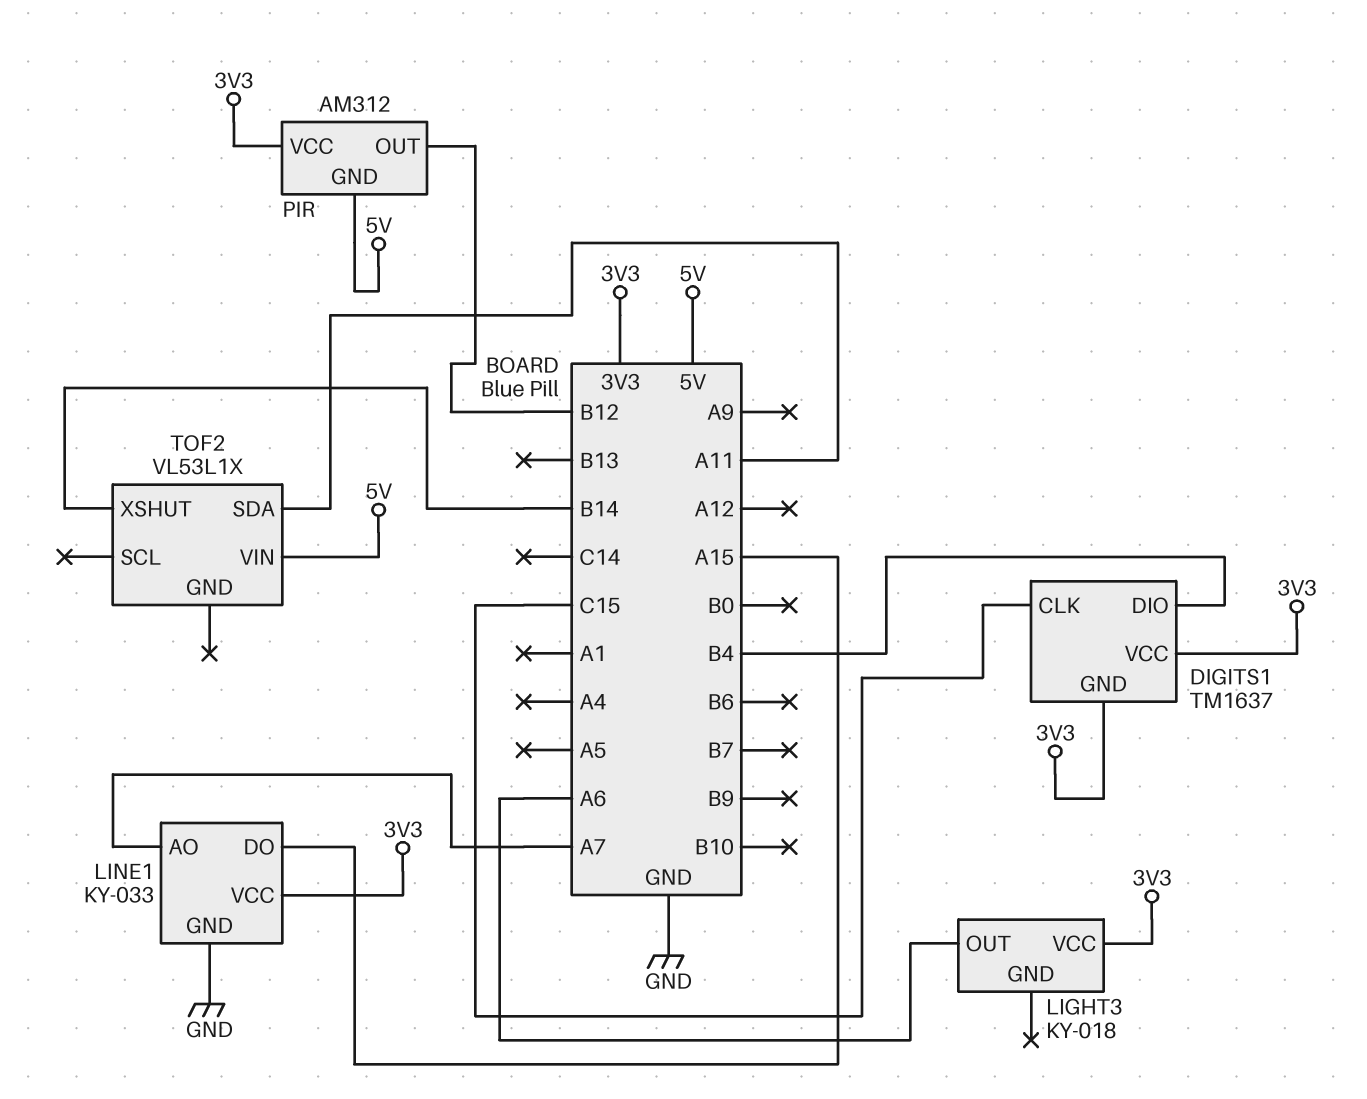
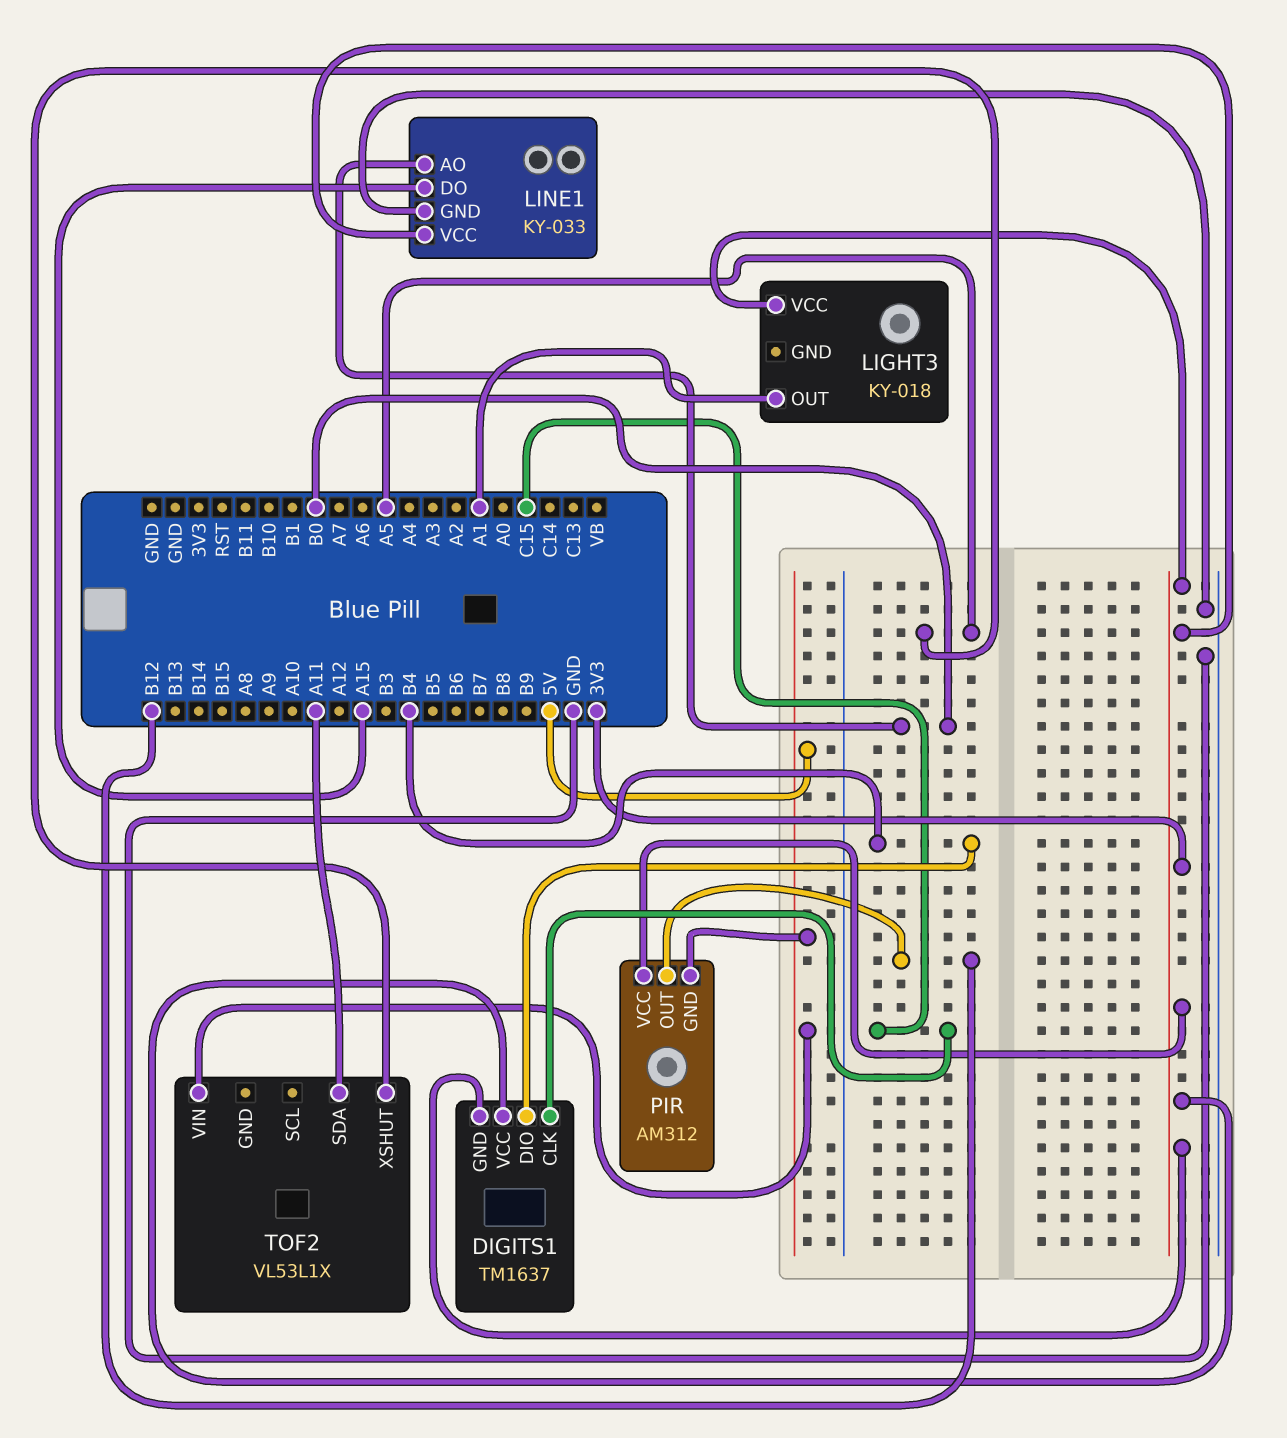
LIGHT3 pin OUT: A6 -> A1
LINE1 pin AO: A7 -> B0
TOF2 pin XSHUT: B14 -> A5

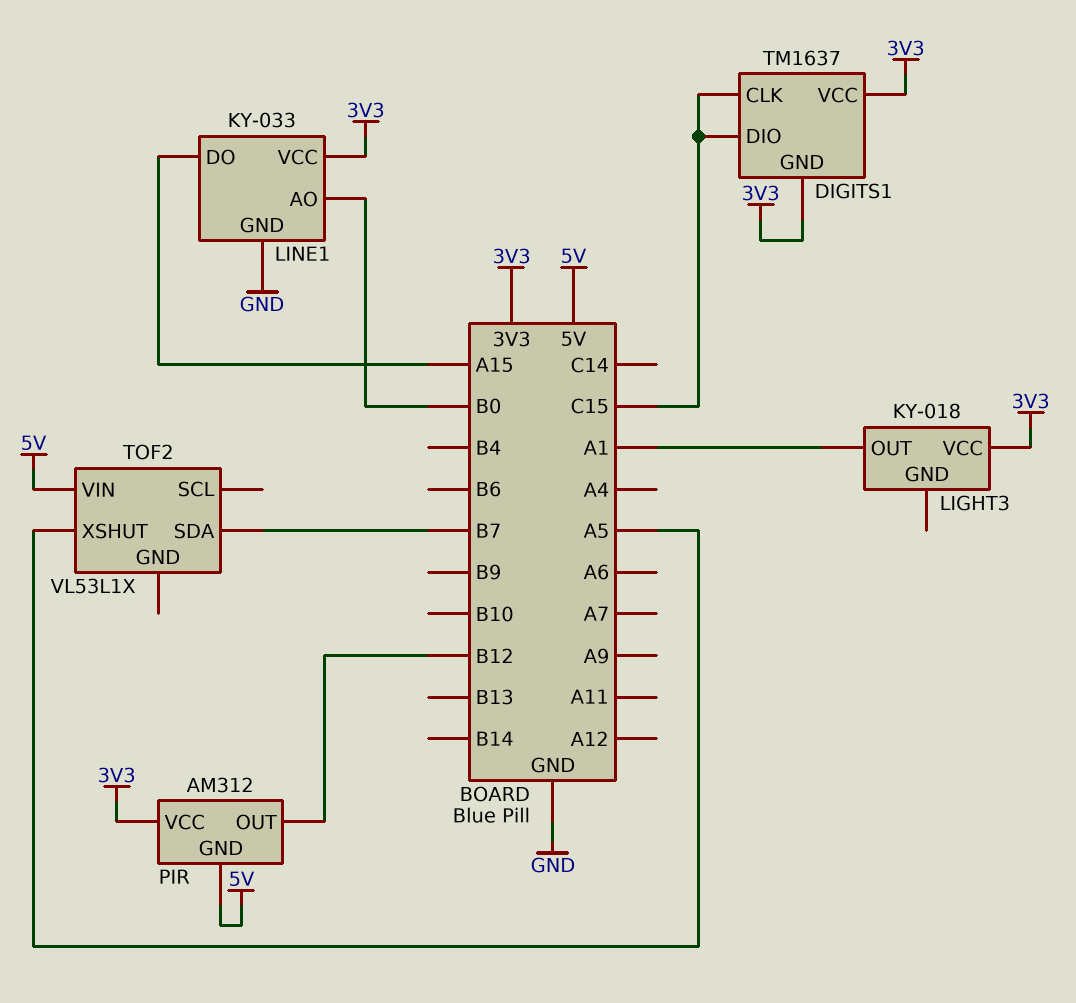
DIGITS1 pin DIO: B4 -> C15
TOF2 pin SDA: A11 -> B7

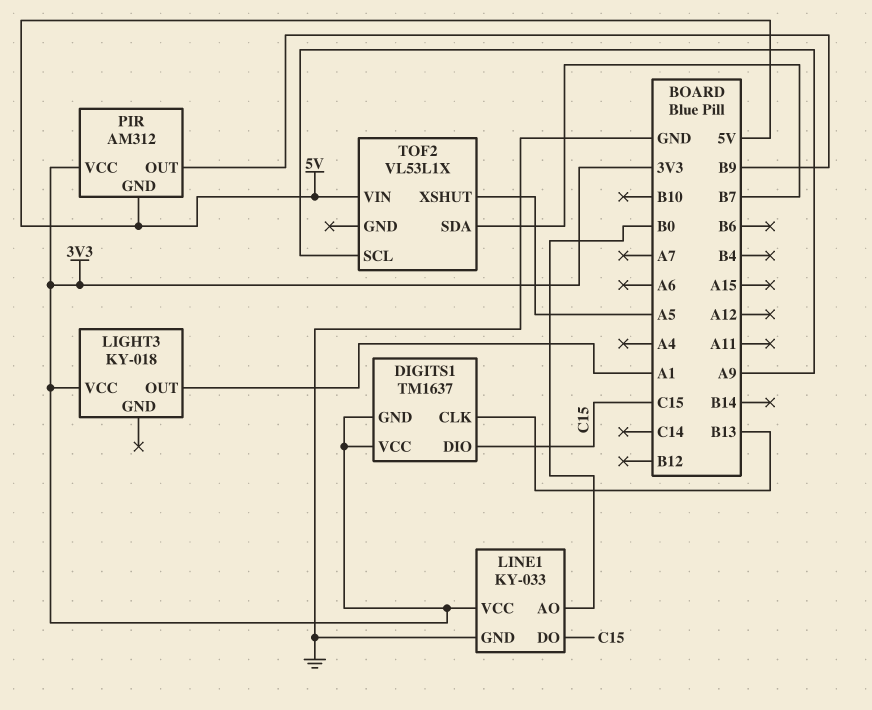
DIGITS1 pin CLK: C15 -> B13
LINE1 pin DO: A15 -> C15
PIR pin OUT: B12 -> B9
TOF2 pin SCL: none -> A9

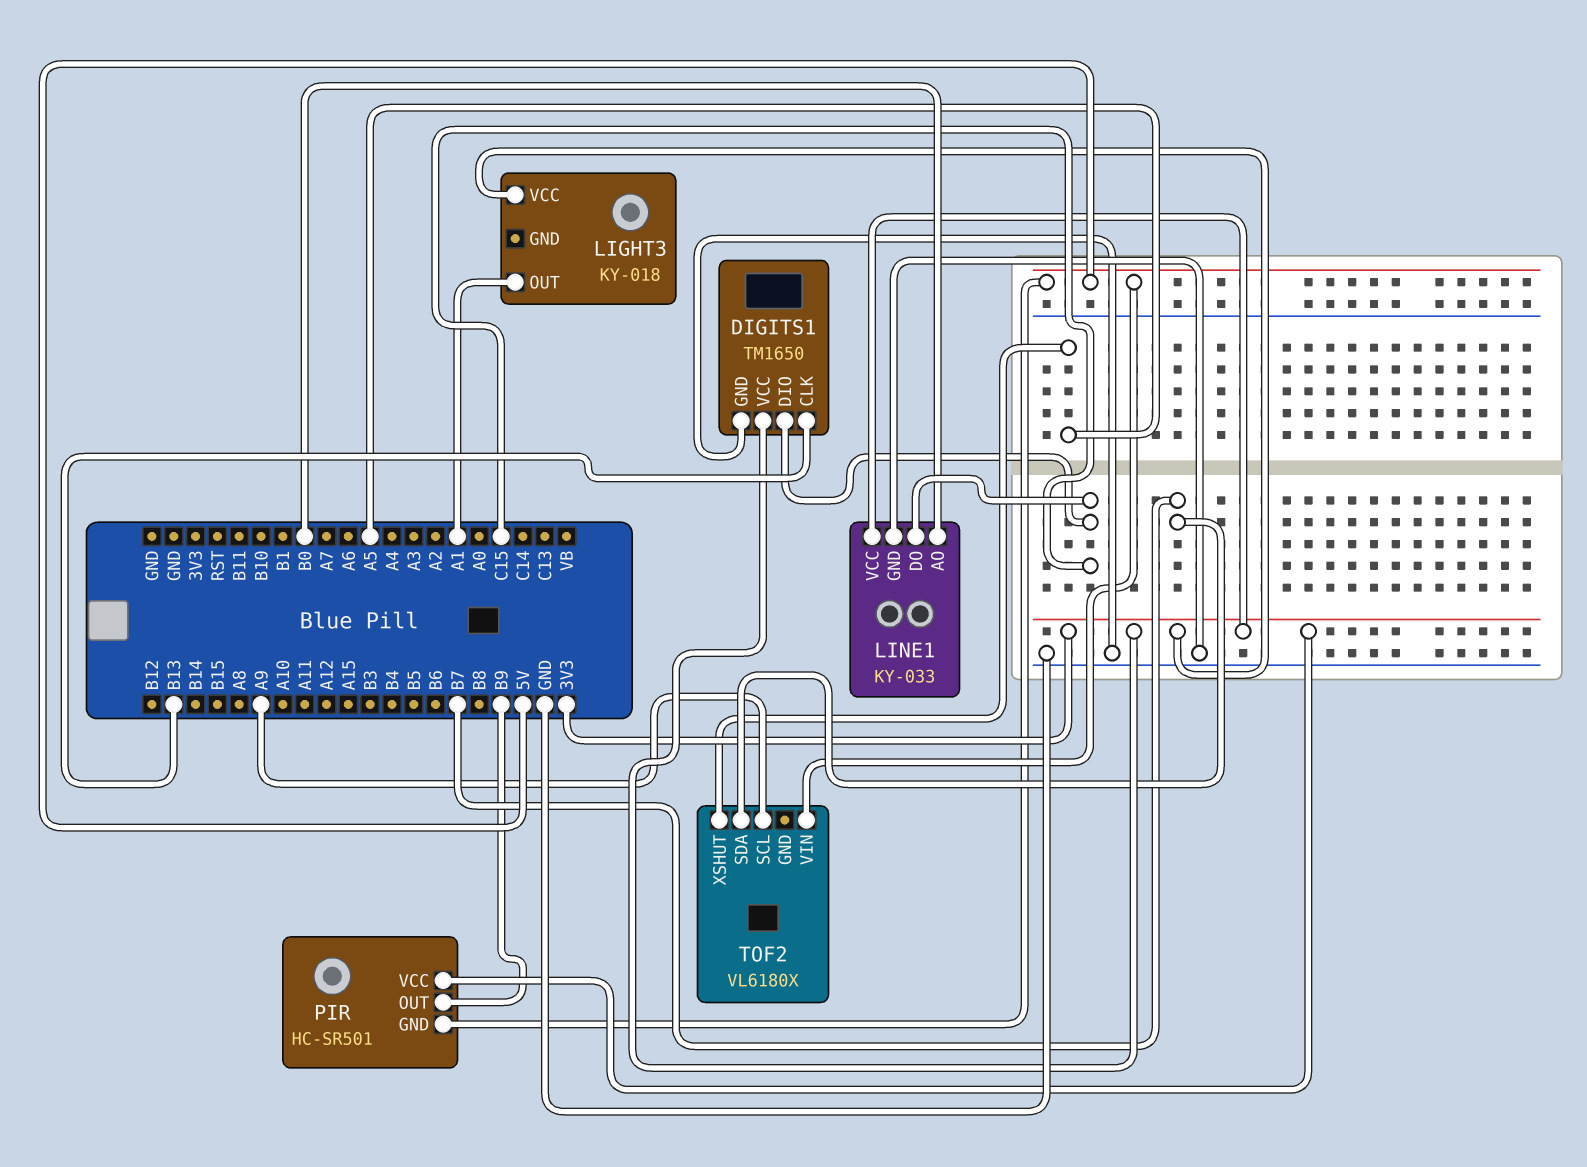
DIGITS1: TM1637 -> TM1650
DIGITS1 pin GND: 3V3 -> GND
PIR: AM312 -> HC-SR501
TOF2: VL53L1X -> VL6180X

